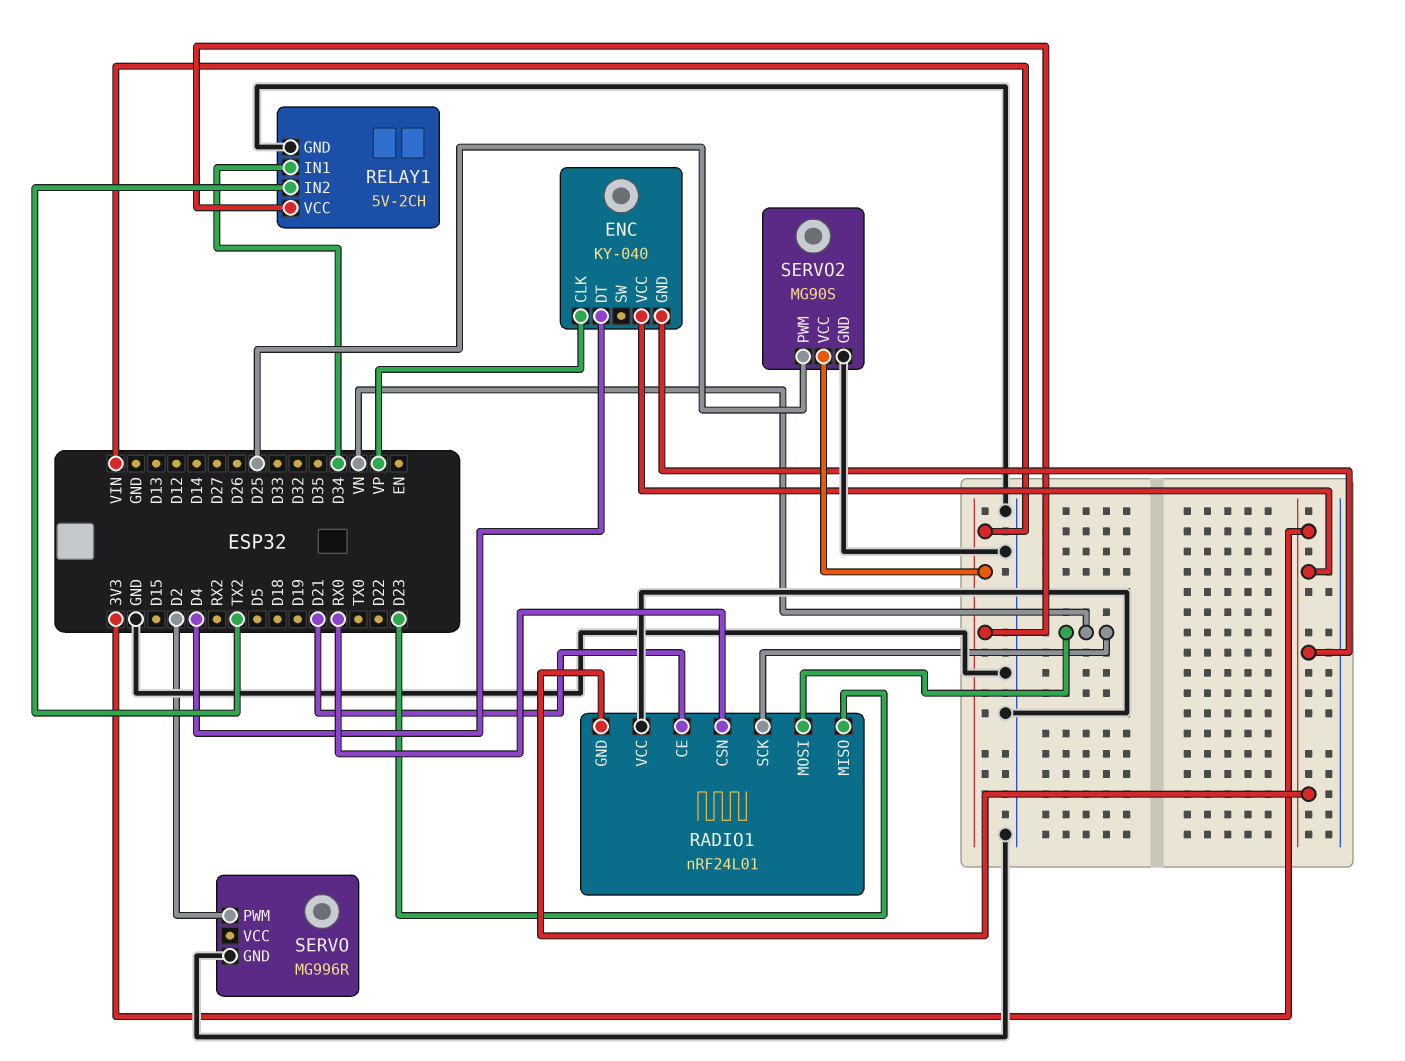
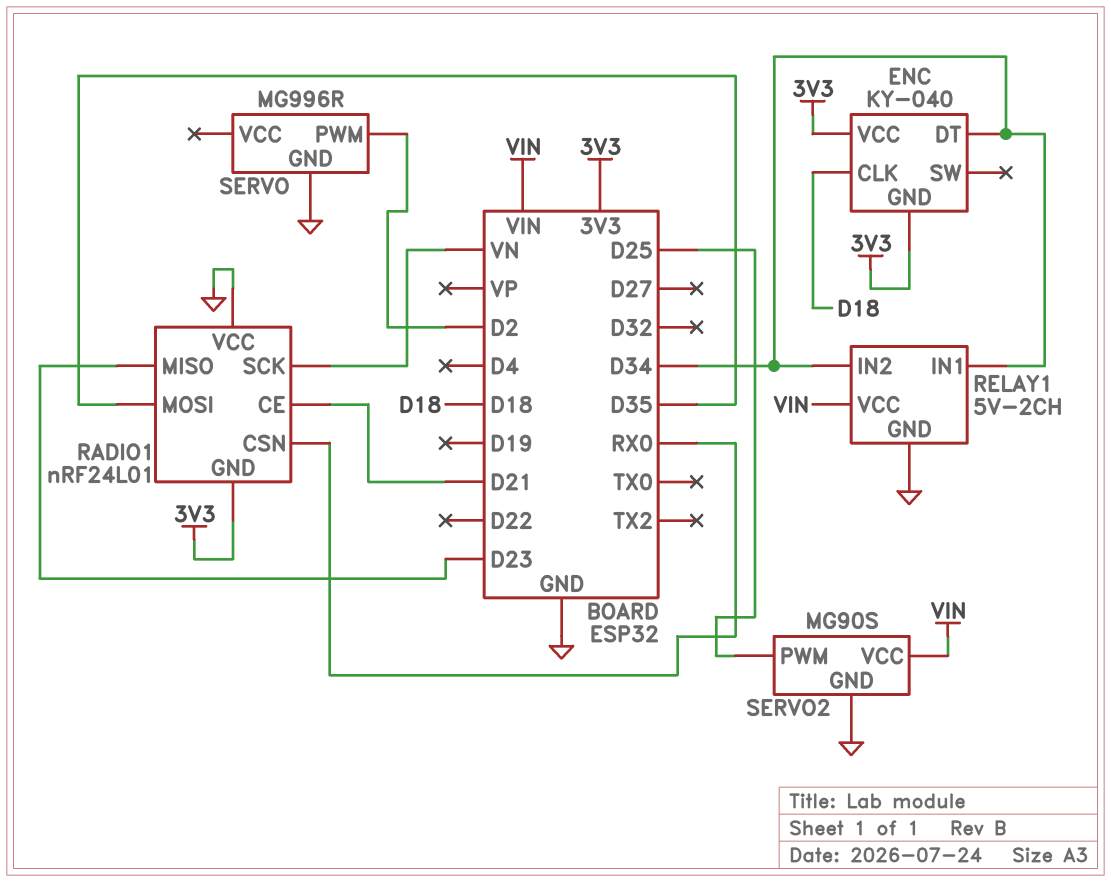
ENC pin CLK: VP -> D18
ENC pin DT: D4 -> D34
RADIO1 pin MOSI: VN -> D35
RELAY1 pin IN2: TX2 -> D34

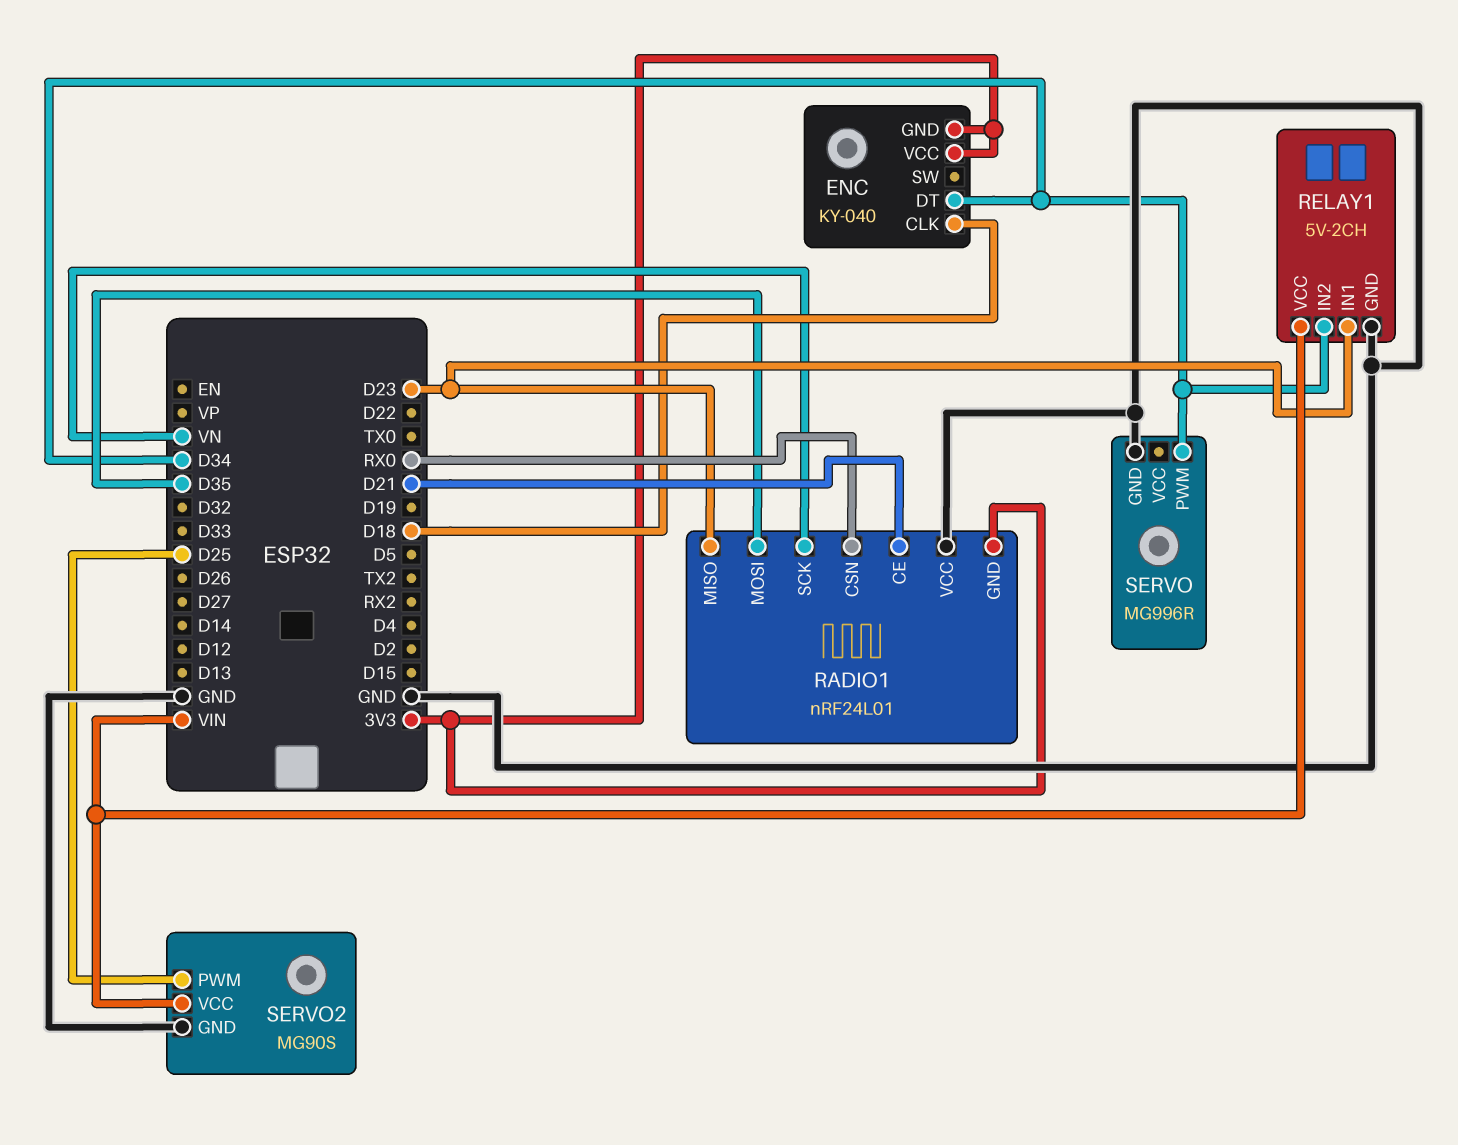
RELAY1 pin IN1: D34 -> D23
SERVO pin PWM: D2 -> D34

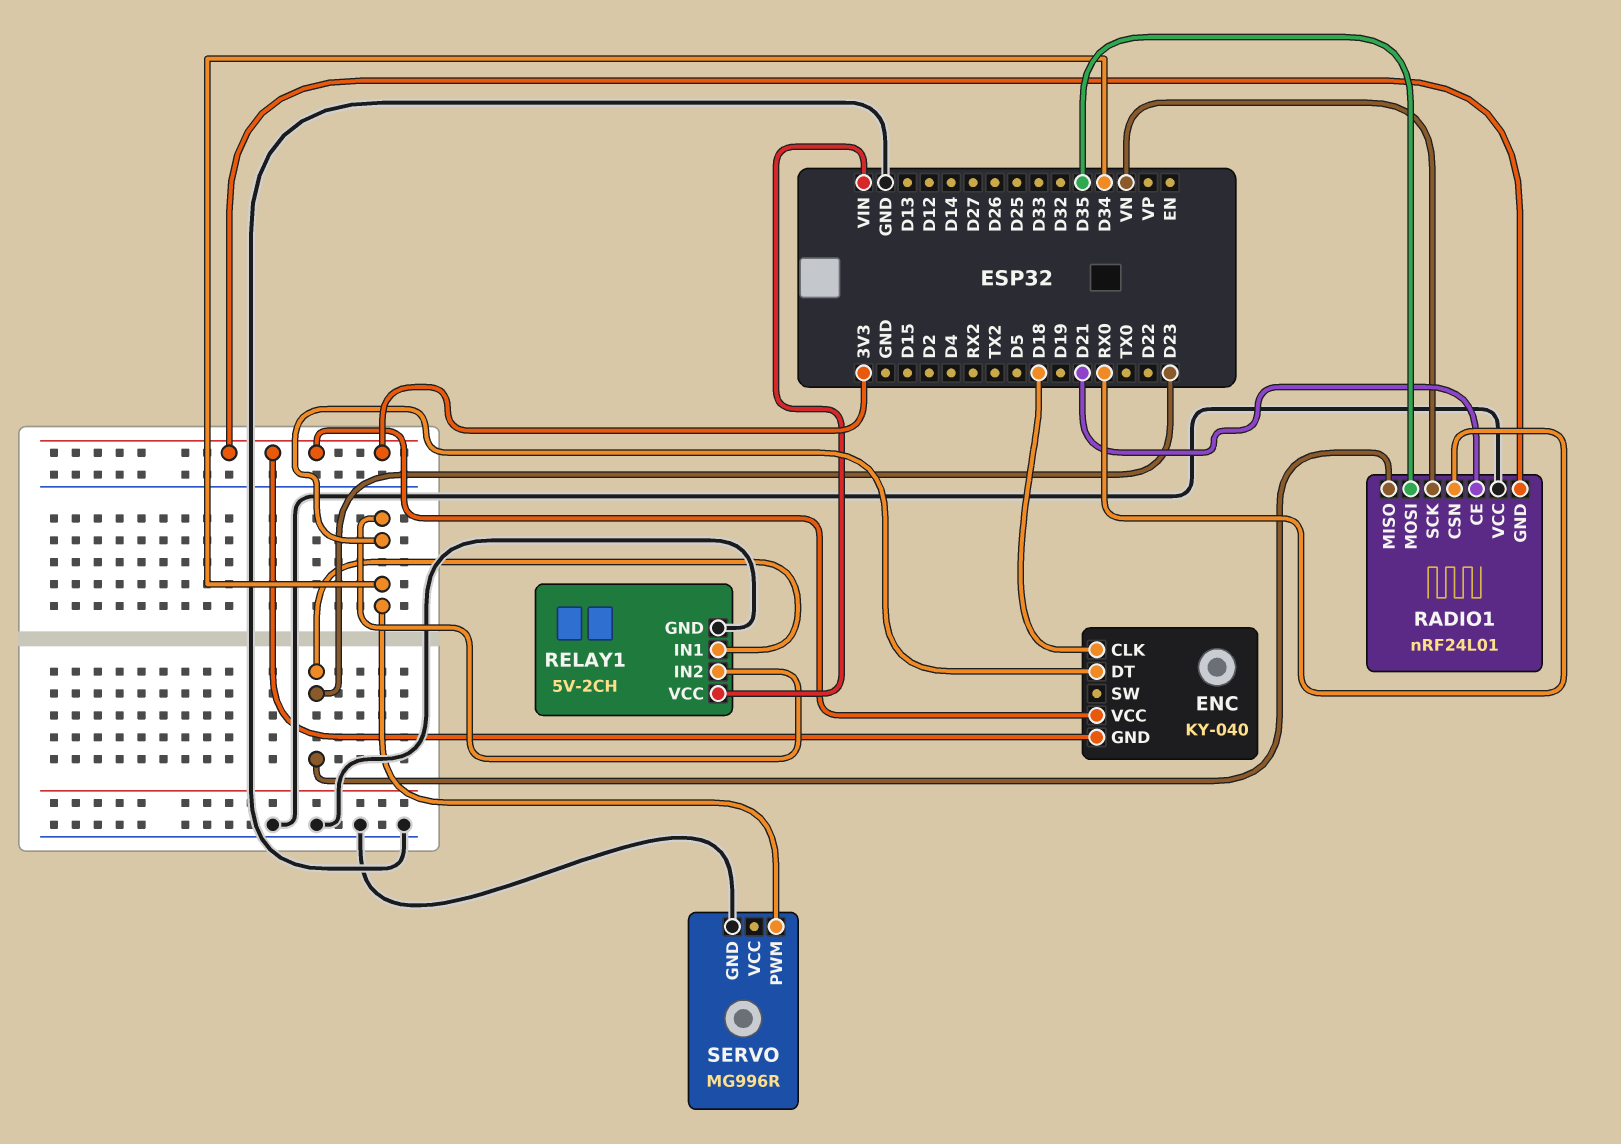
SERVO2: MG90S -> none
SERVO2 pin GND: GND -> none
SERVO2 pin PWM: D25 -> none
SERVO2 pin VCC: VIN -> none

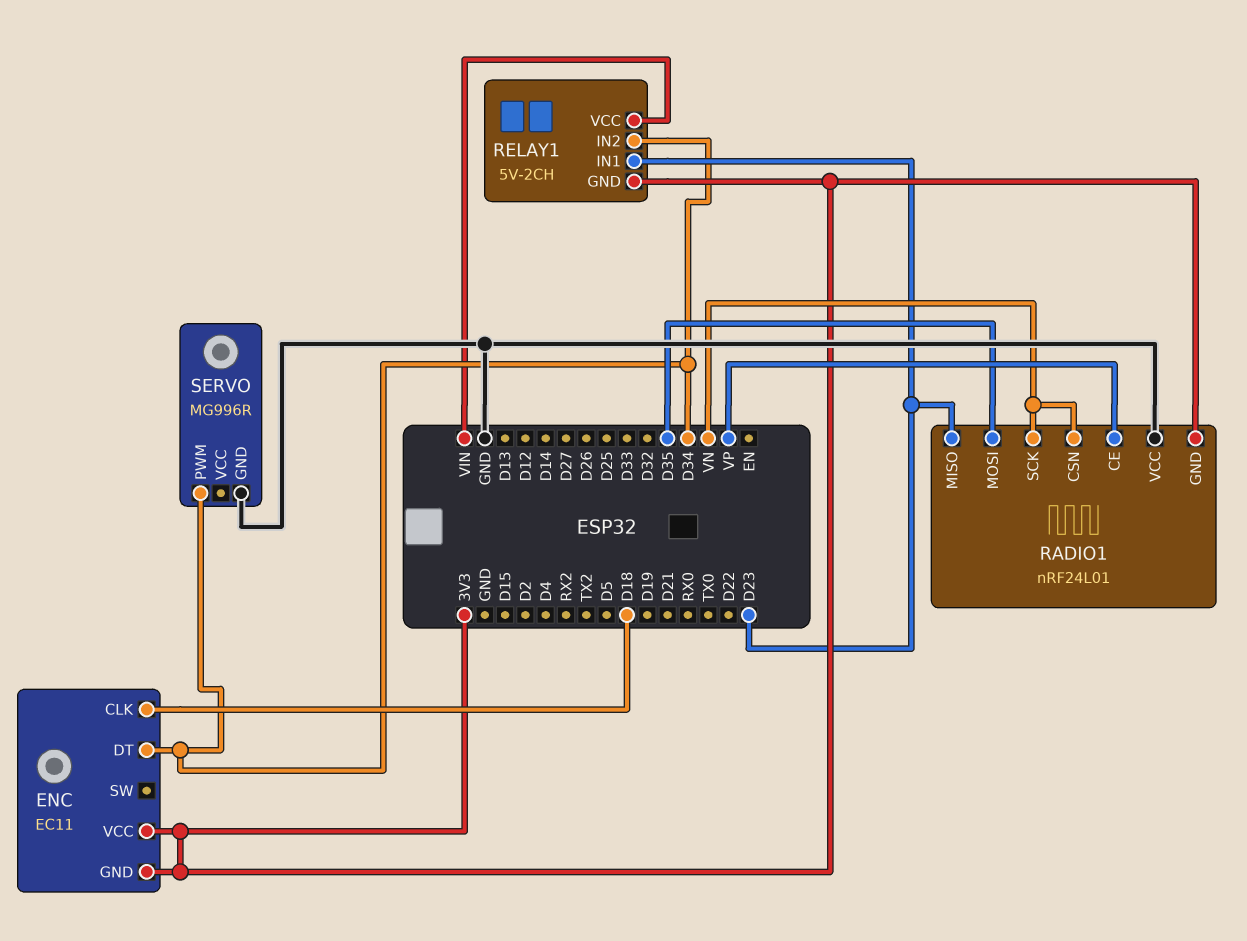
ENC: KY-040 -> EC11
RADIO1 pin CE: D21 -> VP
RADIO1 pin CSN: RX0 -> VN
RELAY1 pin GND: GND -> 3V3

